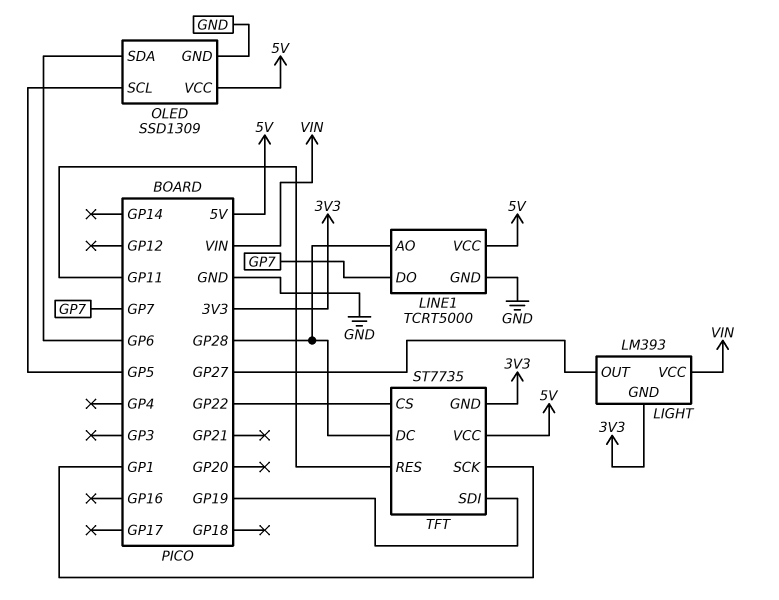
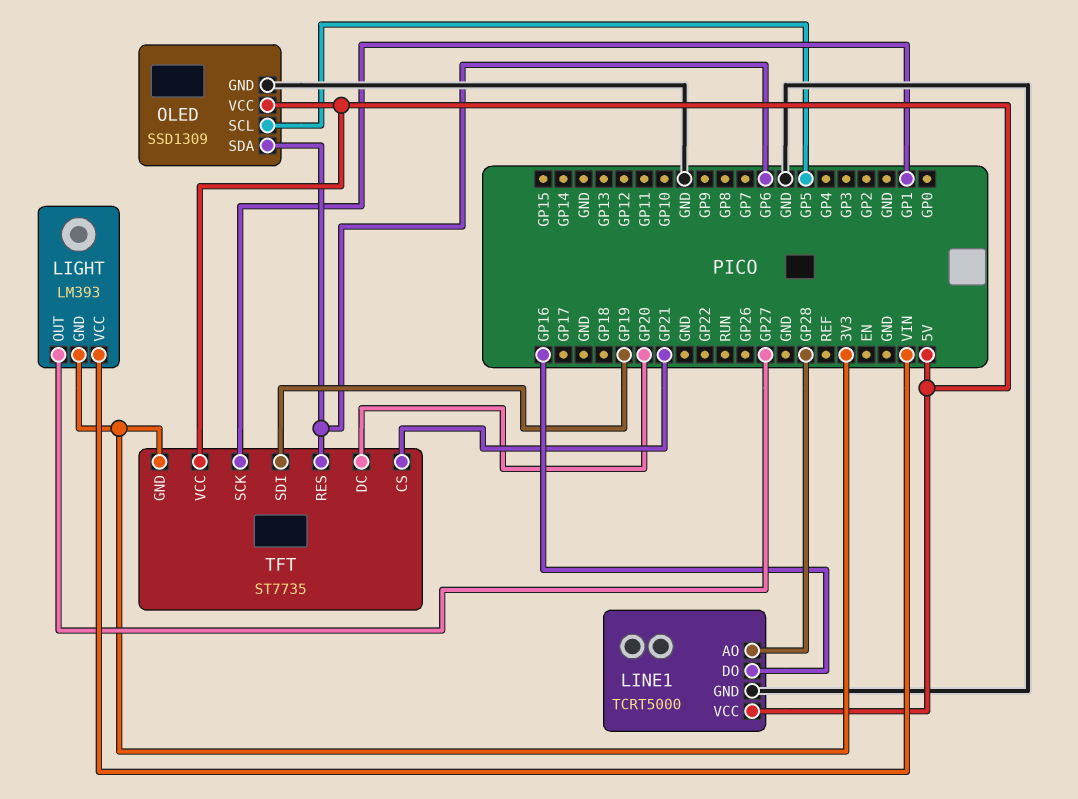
LINE1 pin DO: GP7 -> GP16
TFT pin CS: GP22 -> GP21
TFT pin DC: GP28 -> GP20
TFT pin RES: GP11 -> GP6

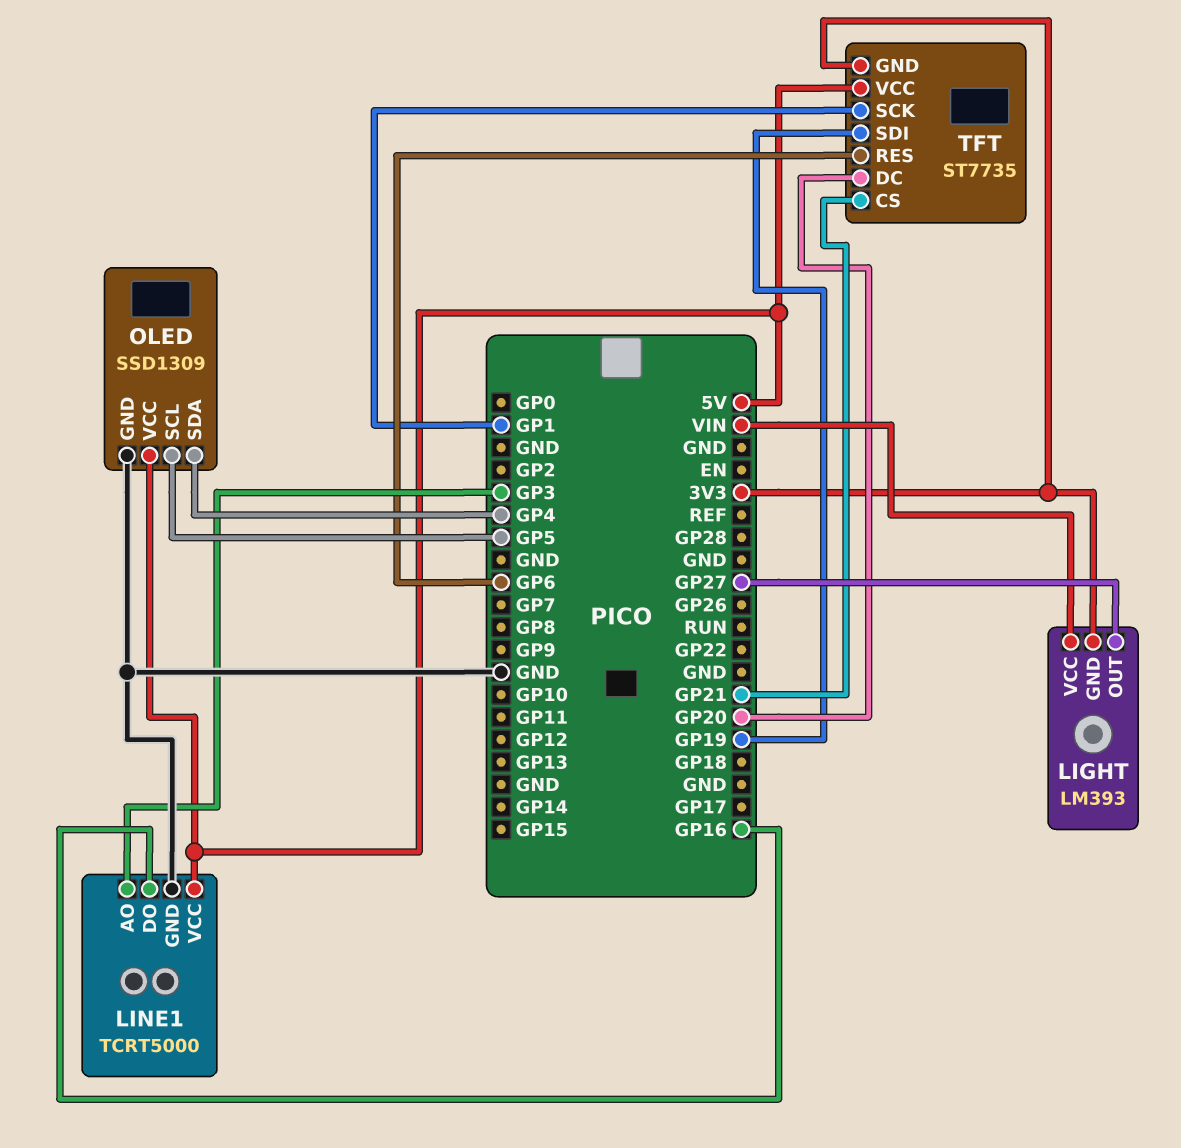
LINE1 pin AO: GP28 -> GP3
OLED pin SDA: GP6 -> GP4

